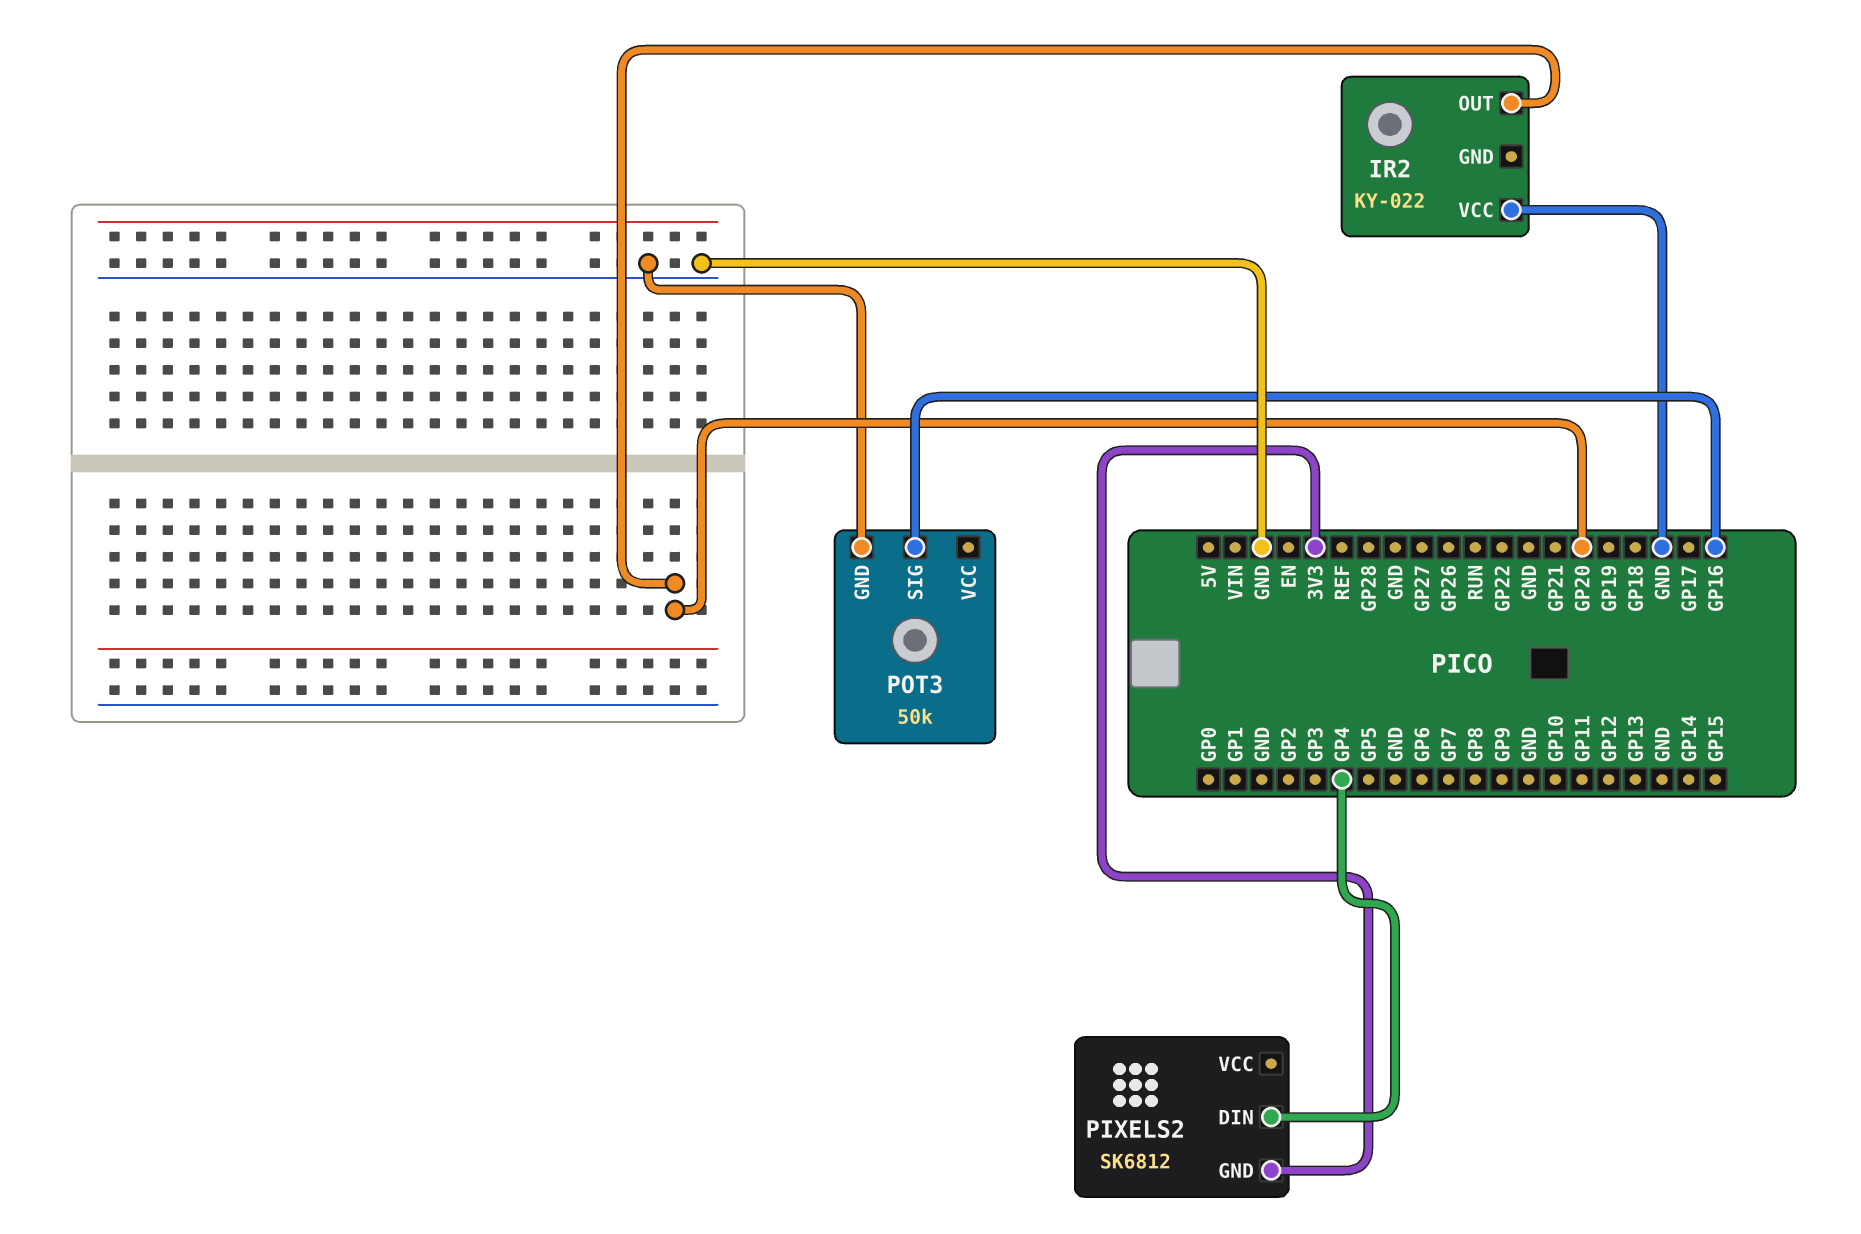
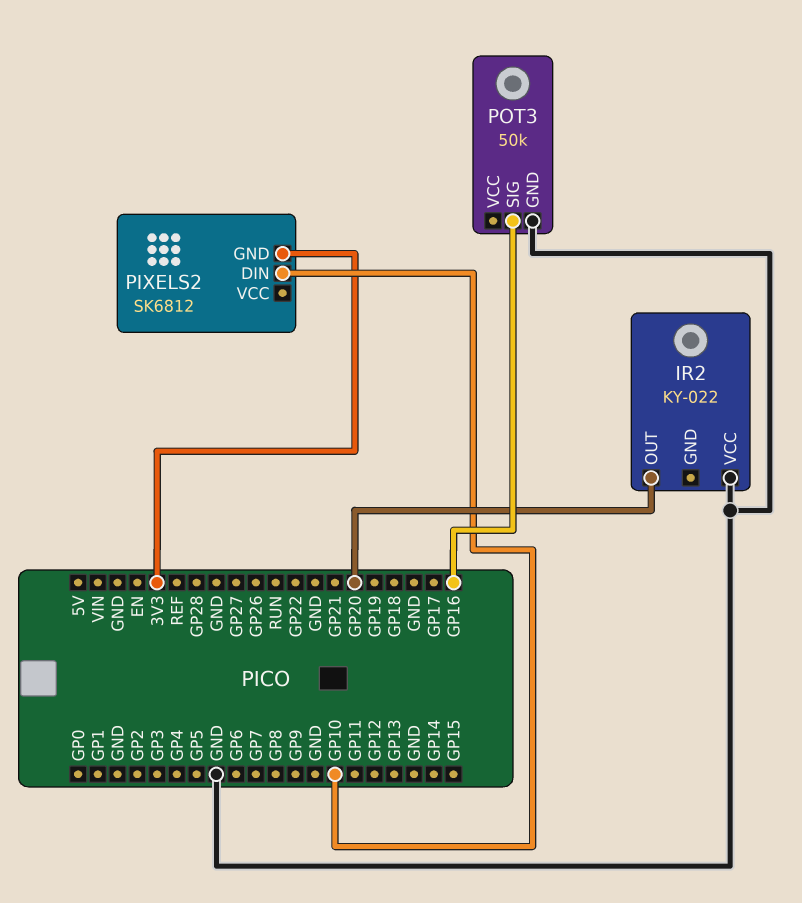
PIXELS2 pin DIN: GP4 -> GP10

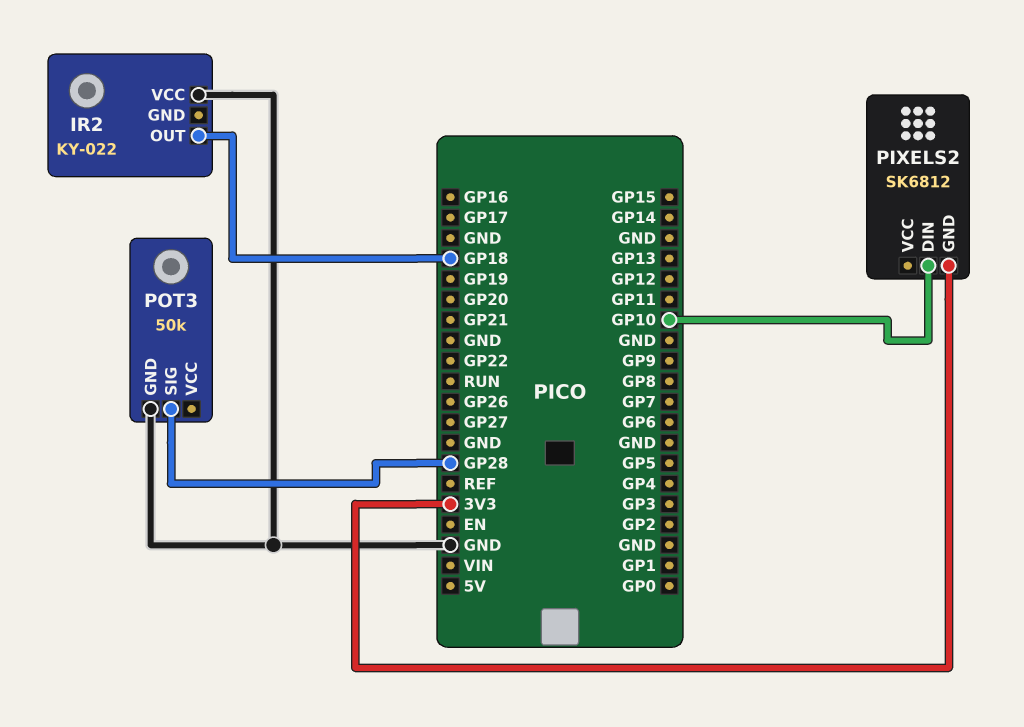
IR2 pin OUT: GP20 -> GP18
POT3 pin SIG: GP16 -> GP28

